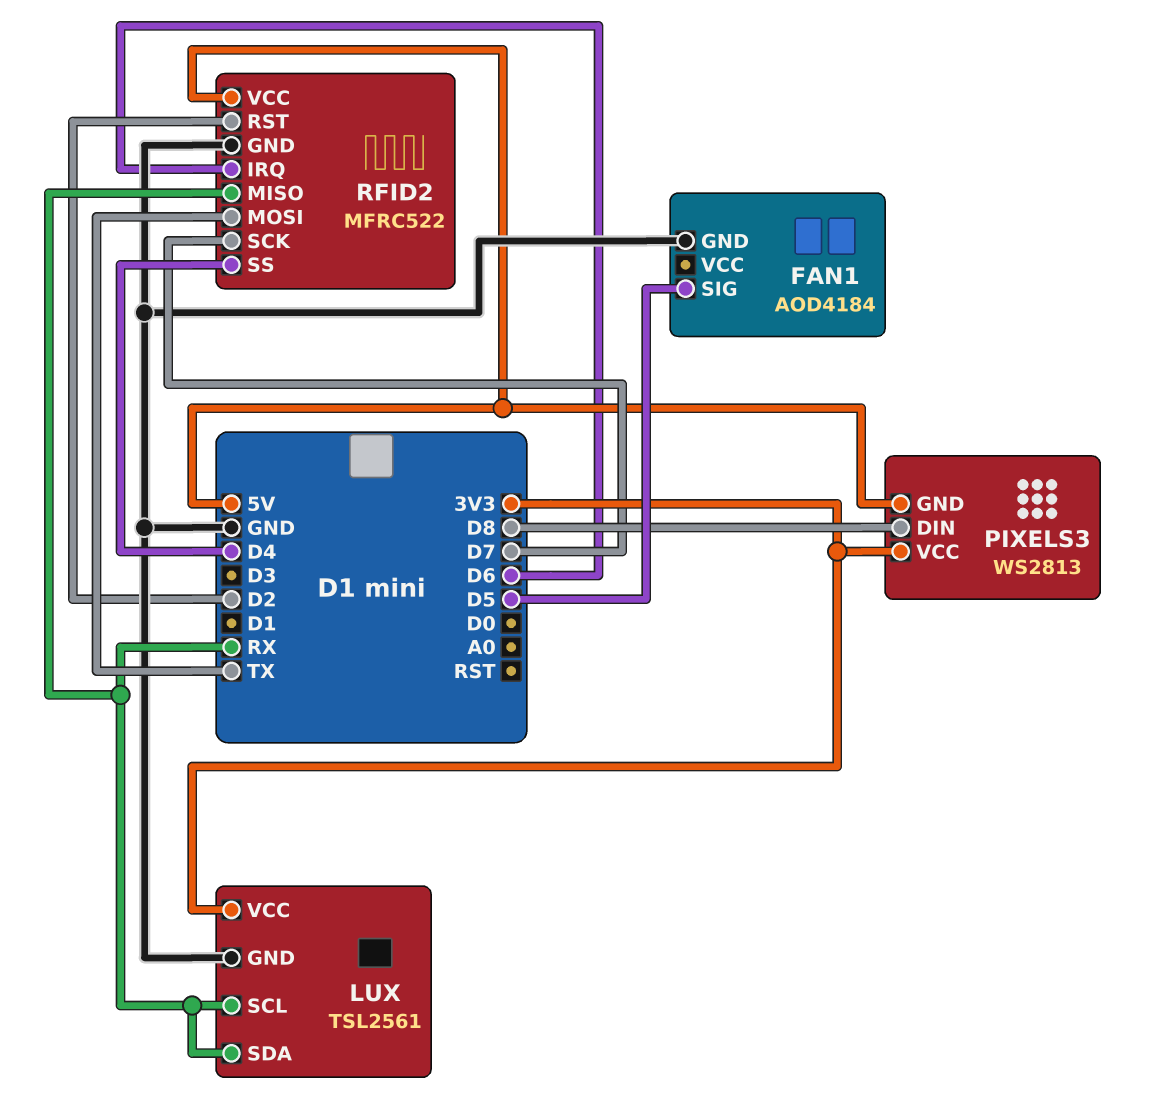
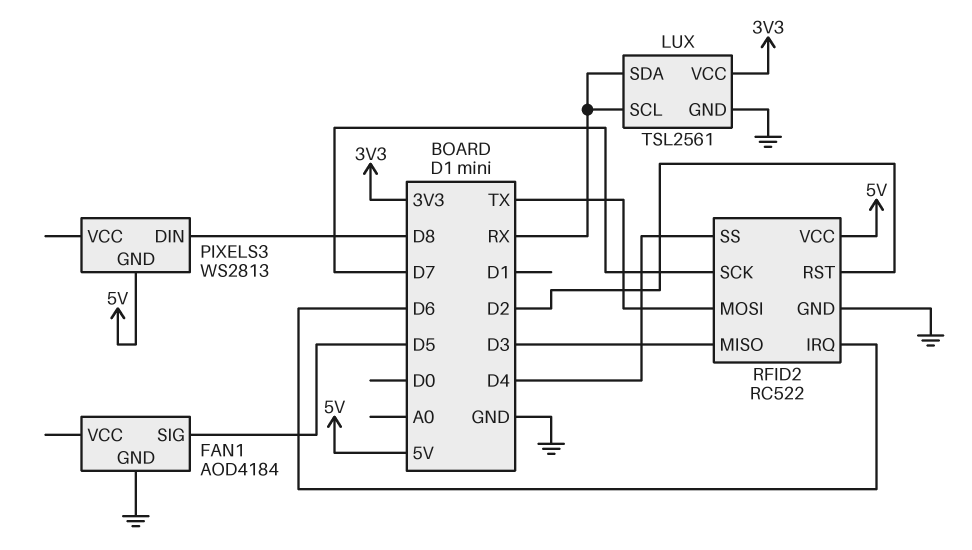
PIXELS3 pin VCC: 3V3 -> none
RFID2: MFRC522 -> RC522
RFID2 pin MISO: RX -> D3

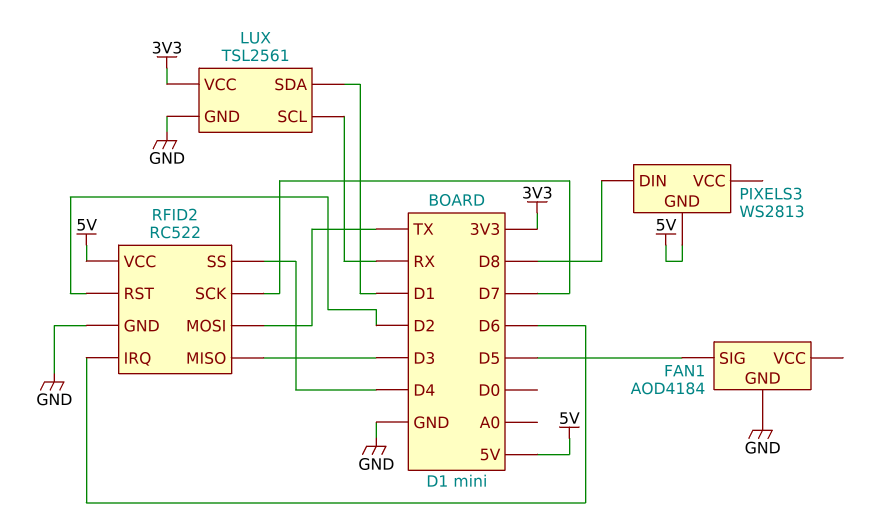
LUX pin SDA: RX -> D1

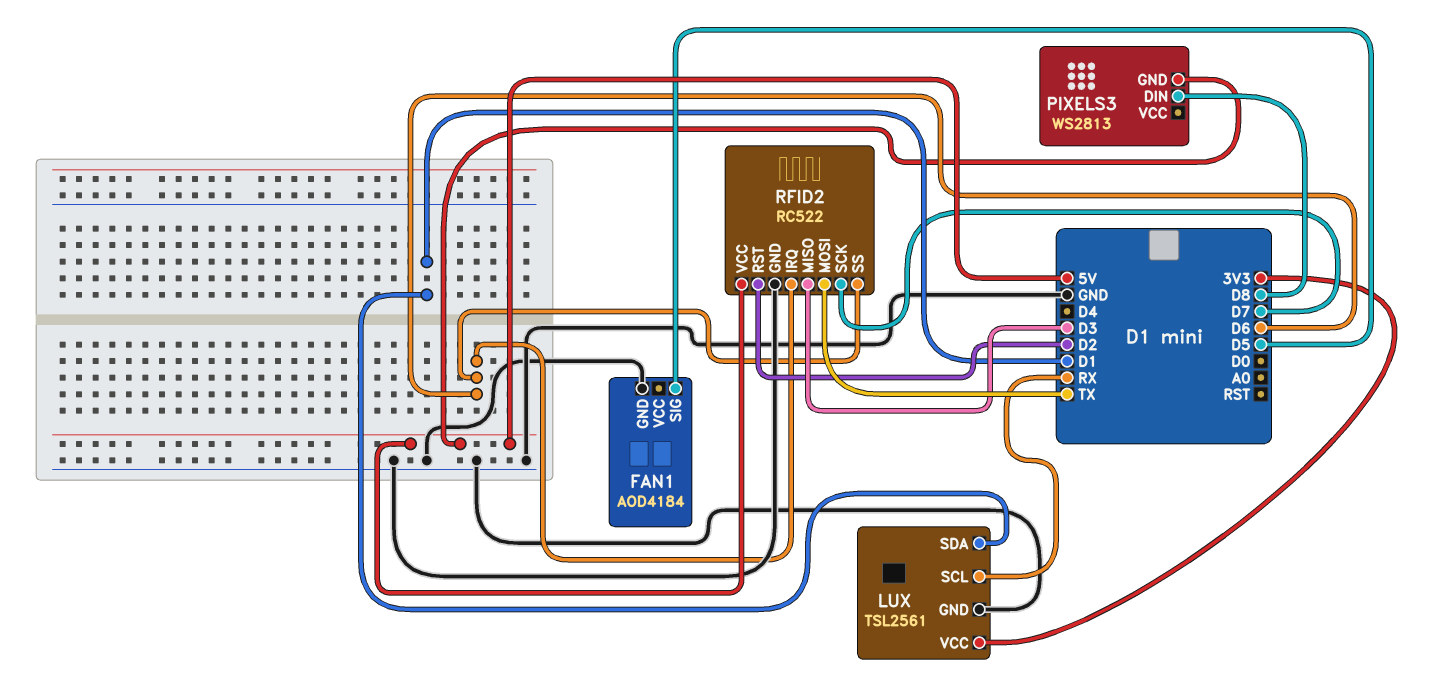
RFID2 pin SS: D4 -> D6

